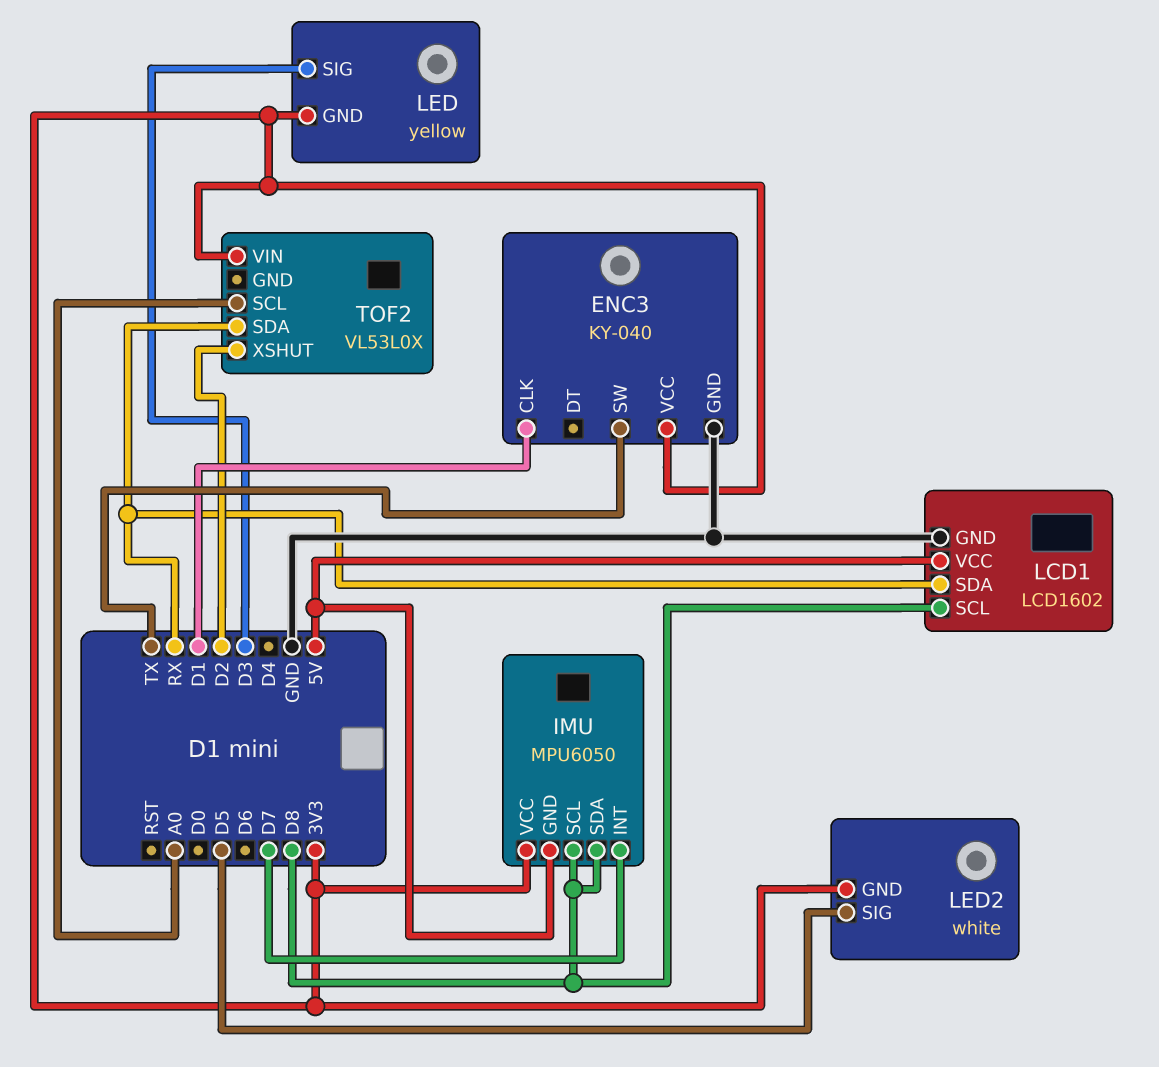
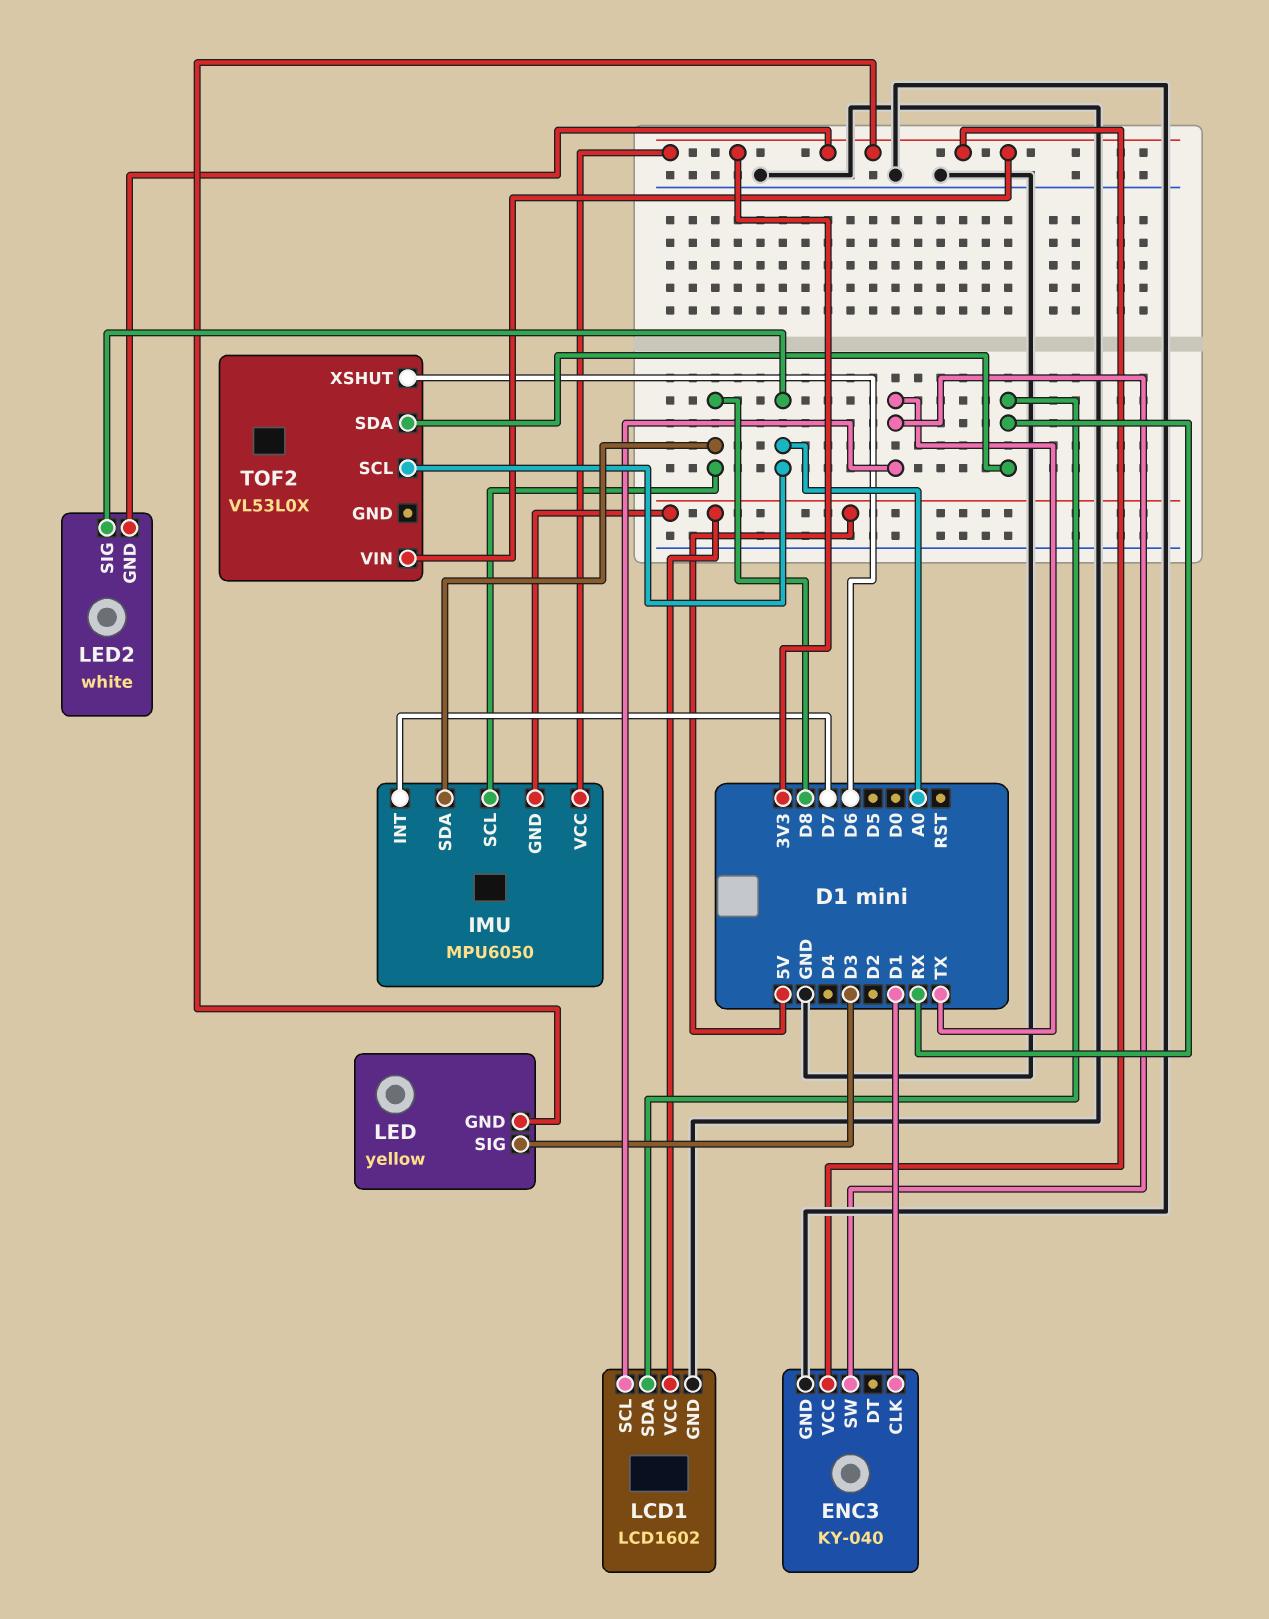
LCD1 pin SCL: D8 -> TX
LED2 pin SIG: D5 -> A0
TOF2 pin XSHUT: D2 -> D6

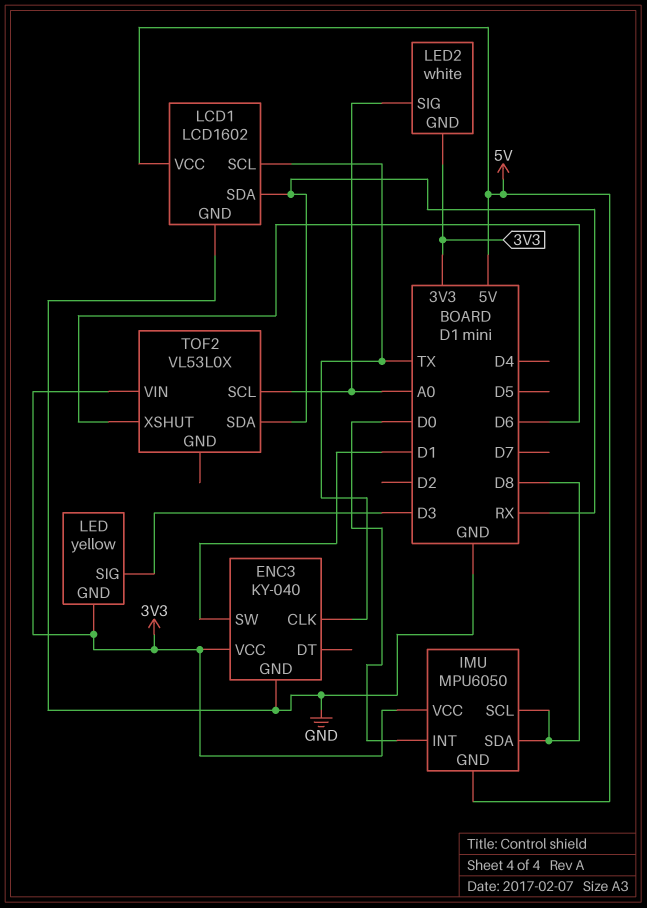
ENC3 pin CLK: D1 -> TX
ENC3 pin SW: TX -> D1
IMU pin INT: D7 -> D0

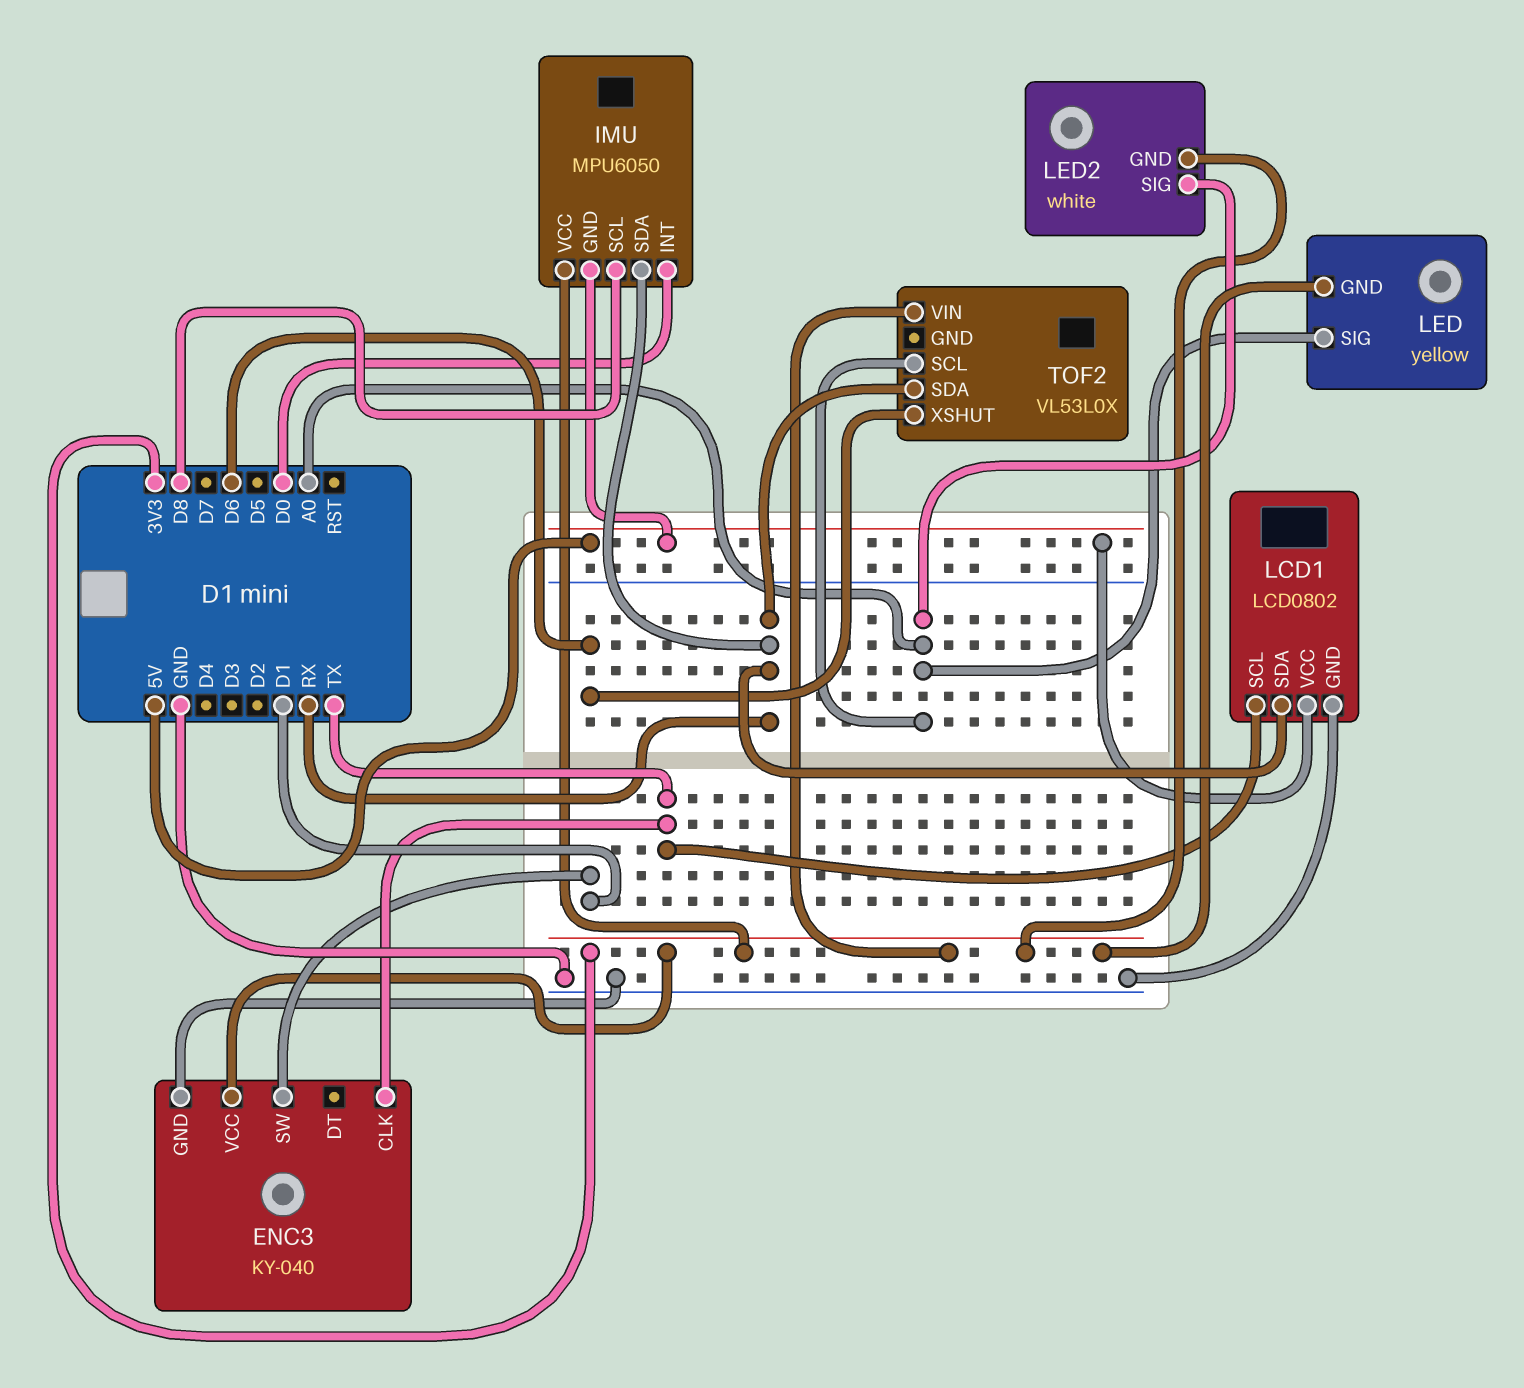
IMU pin SDA: D8 -> RX
LCD1: LCD1602 -> LCD0802
LED pin SIG: D3 -> A0

